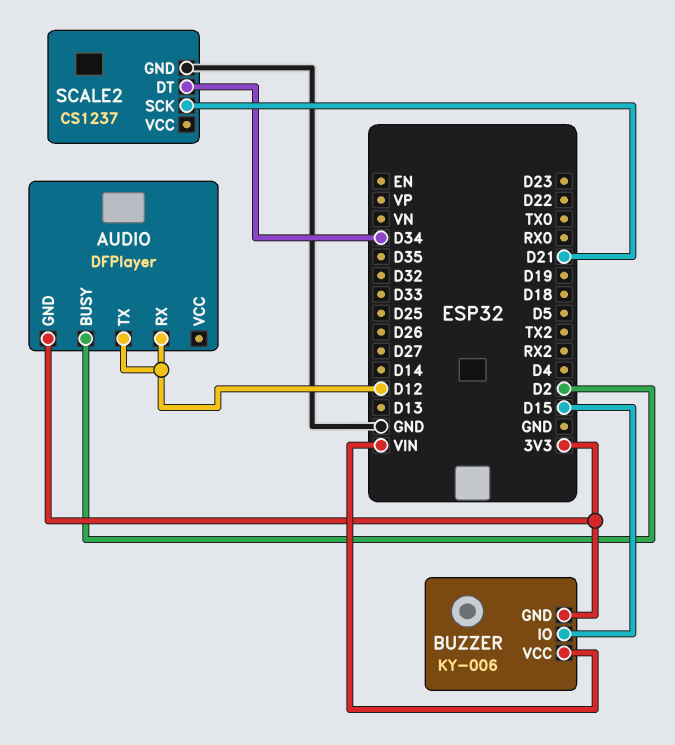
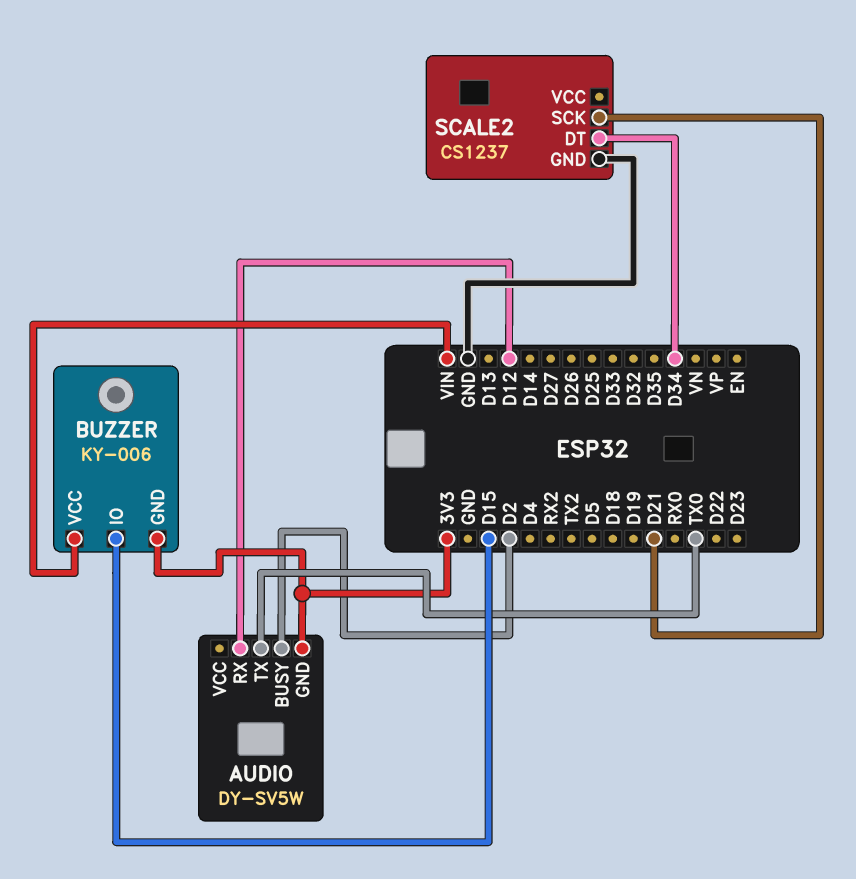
AUDIO: DFPlayer -> DY-SV5W
AUDIO pin TX: D12 -> TX0

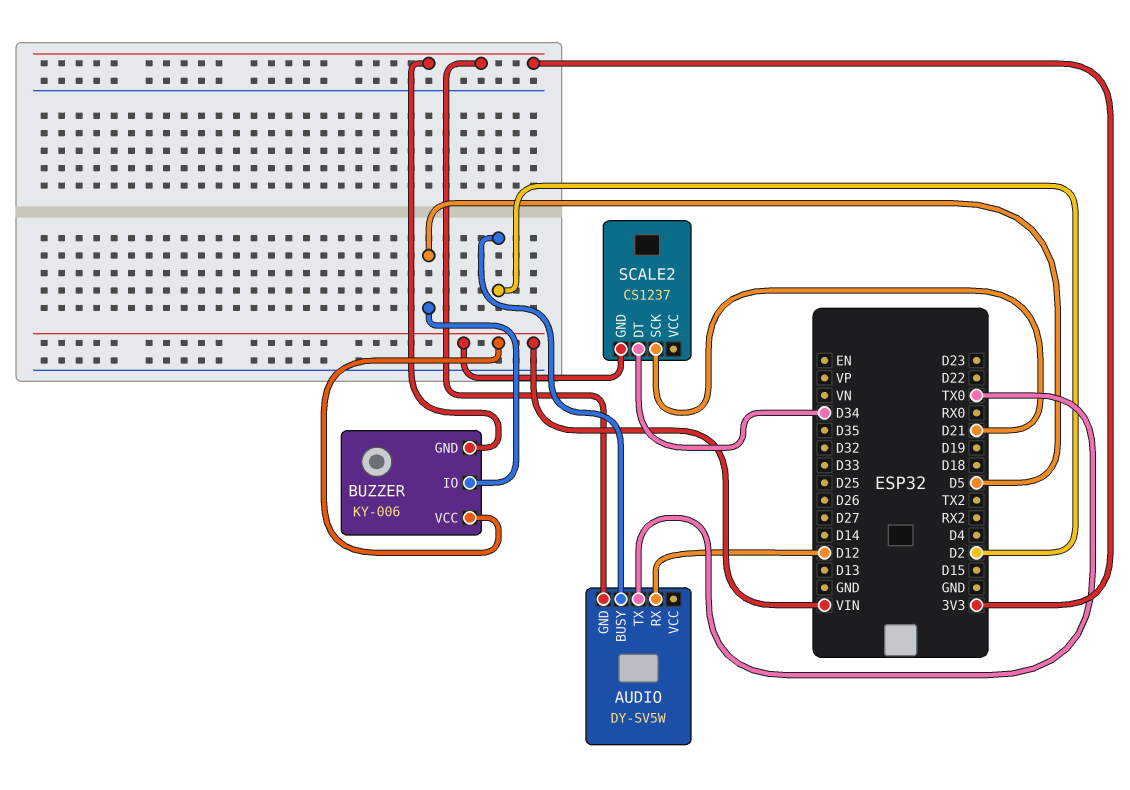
BUZZER pin IO: D15 -> D5
SCALE2 pin GND: GND -> VIN

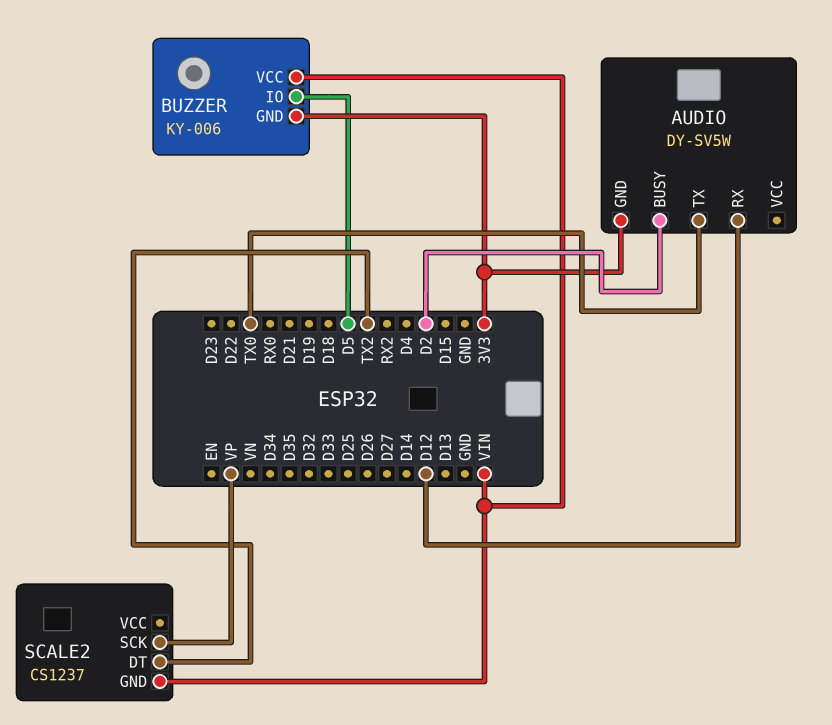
SCALE2 pin DT: D34 -> TX2
SCALE2 pin SCK: D21 -> VP

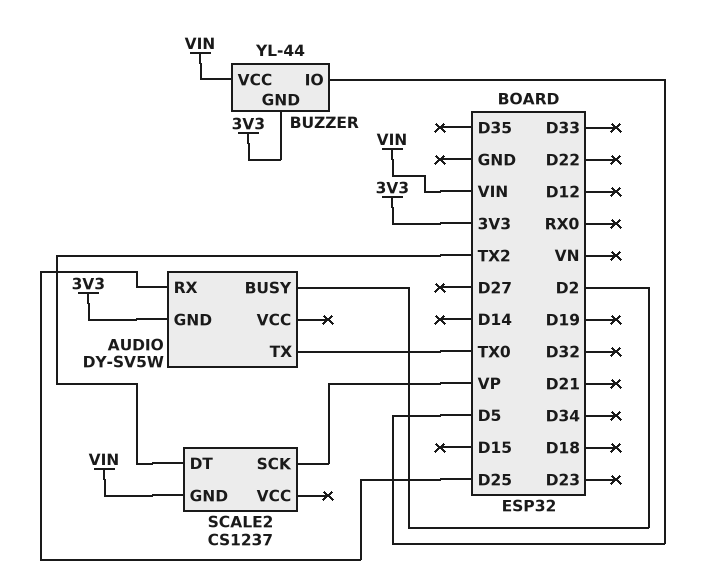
AUDIO pin RX: D12 -> D25
BUZZER: KY-006 -> YL-44

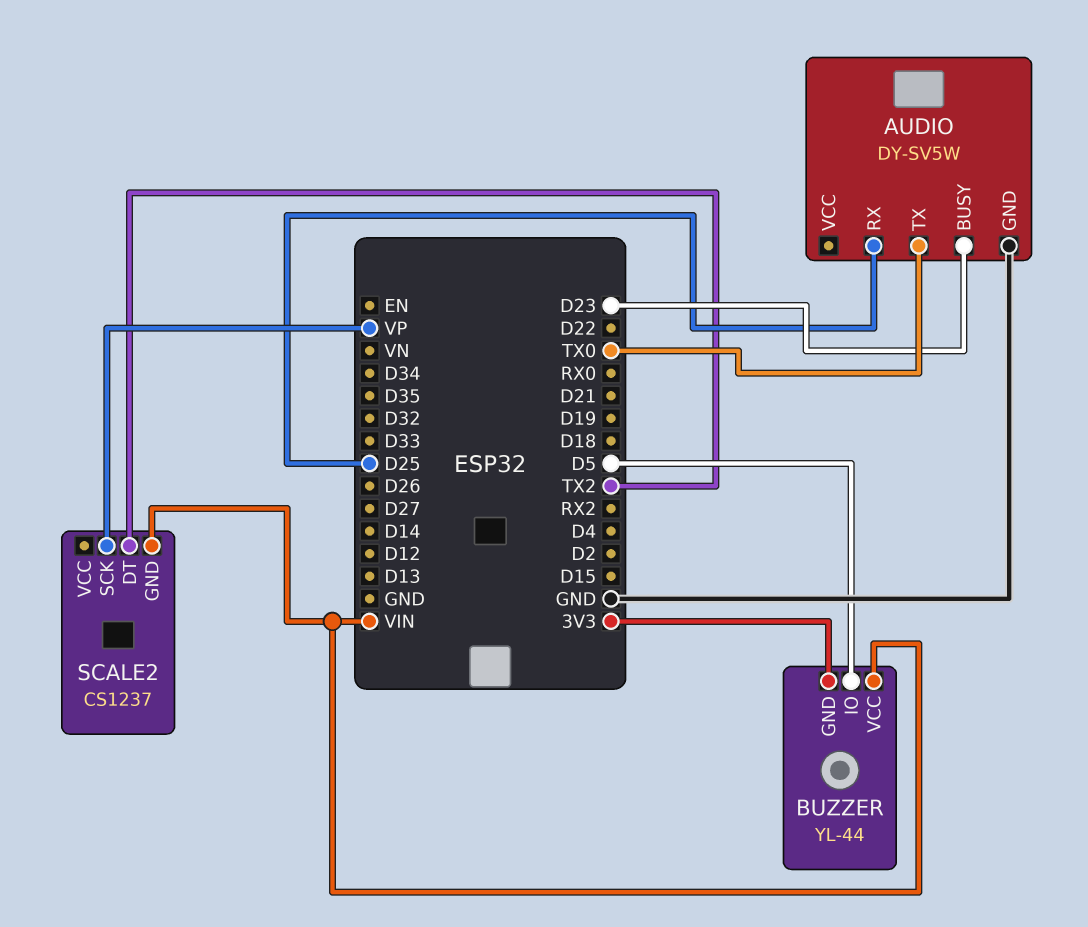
AUDIO pin BUSY: D2 -> D23
AUDIO pin GND: 3V3 -> GND

